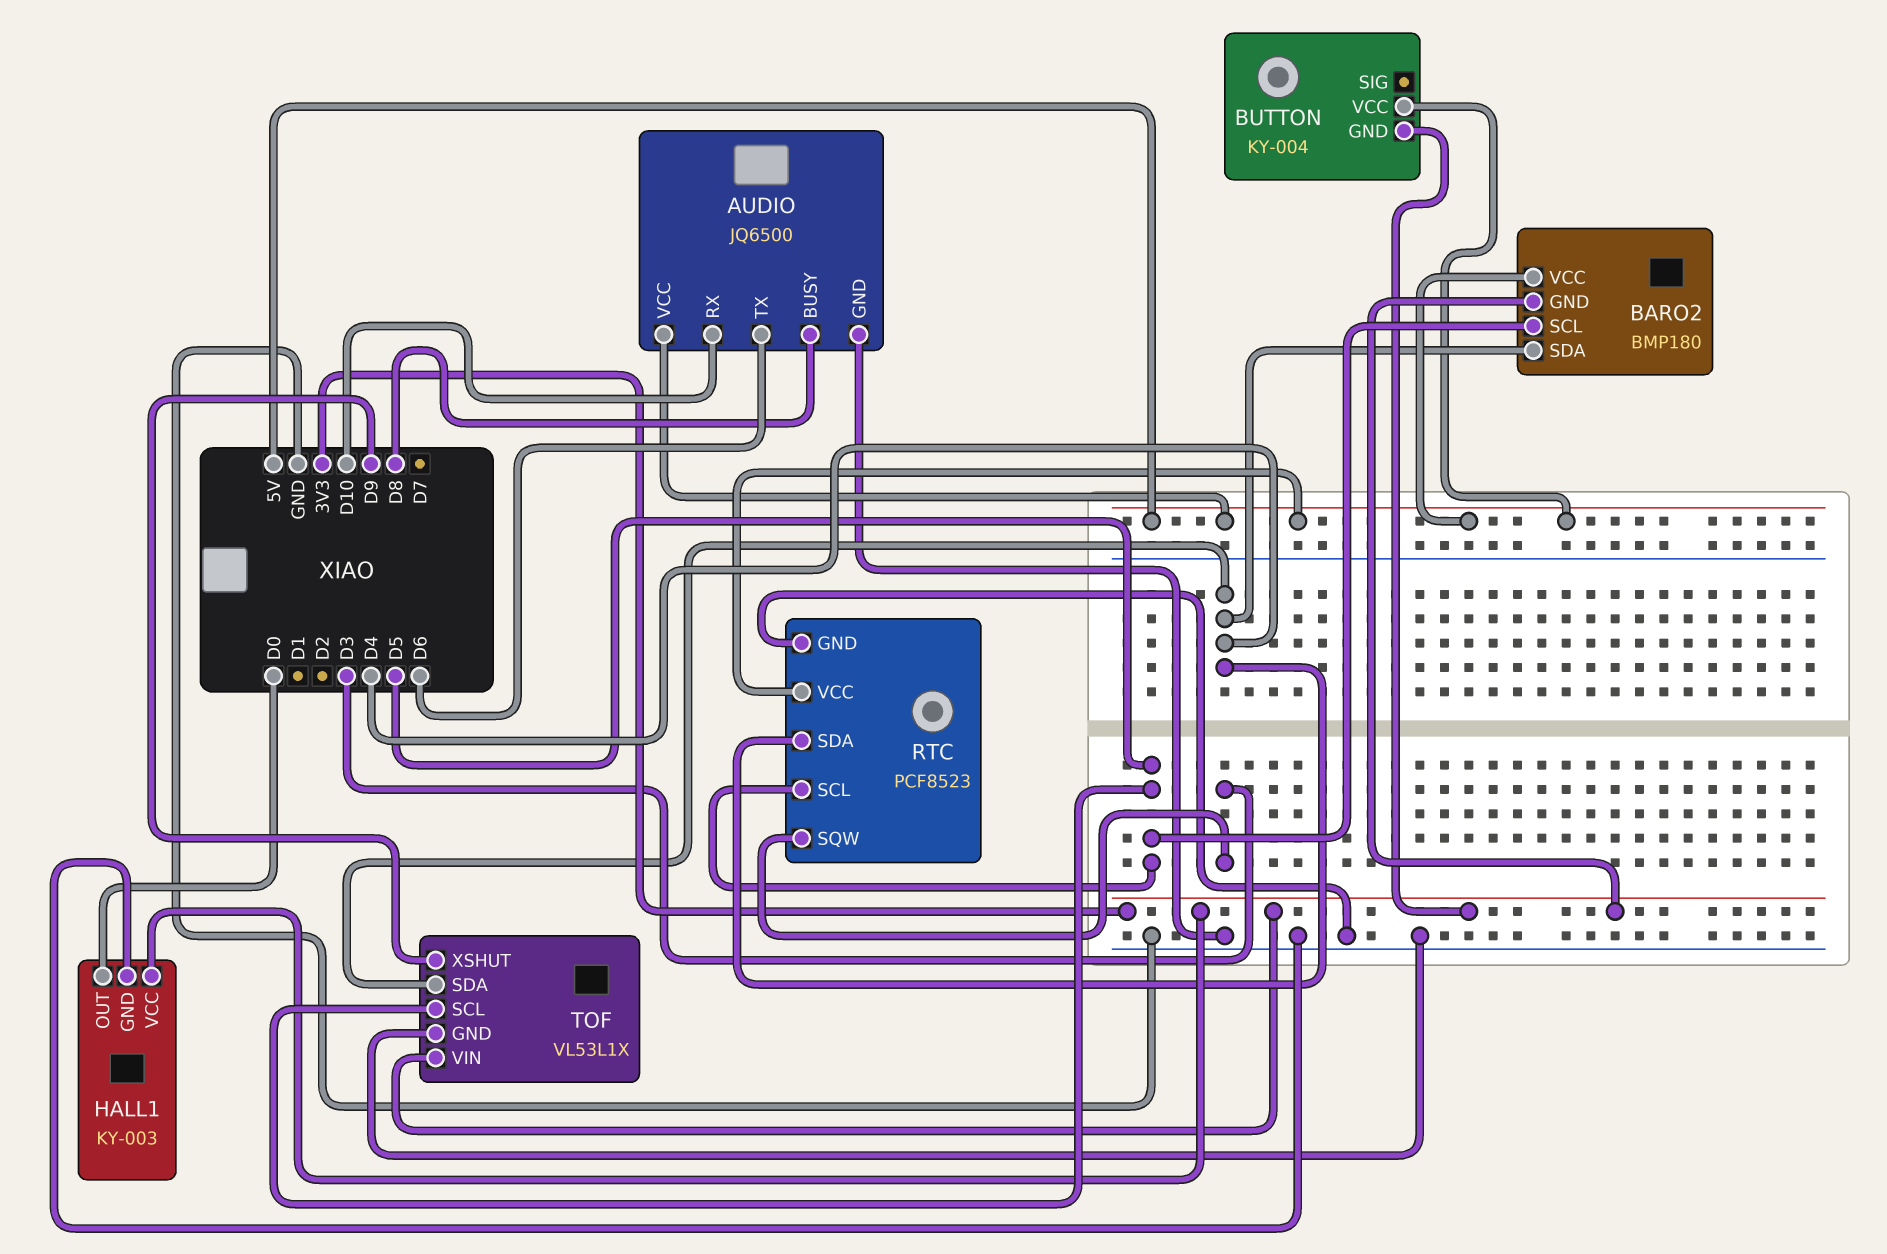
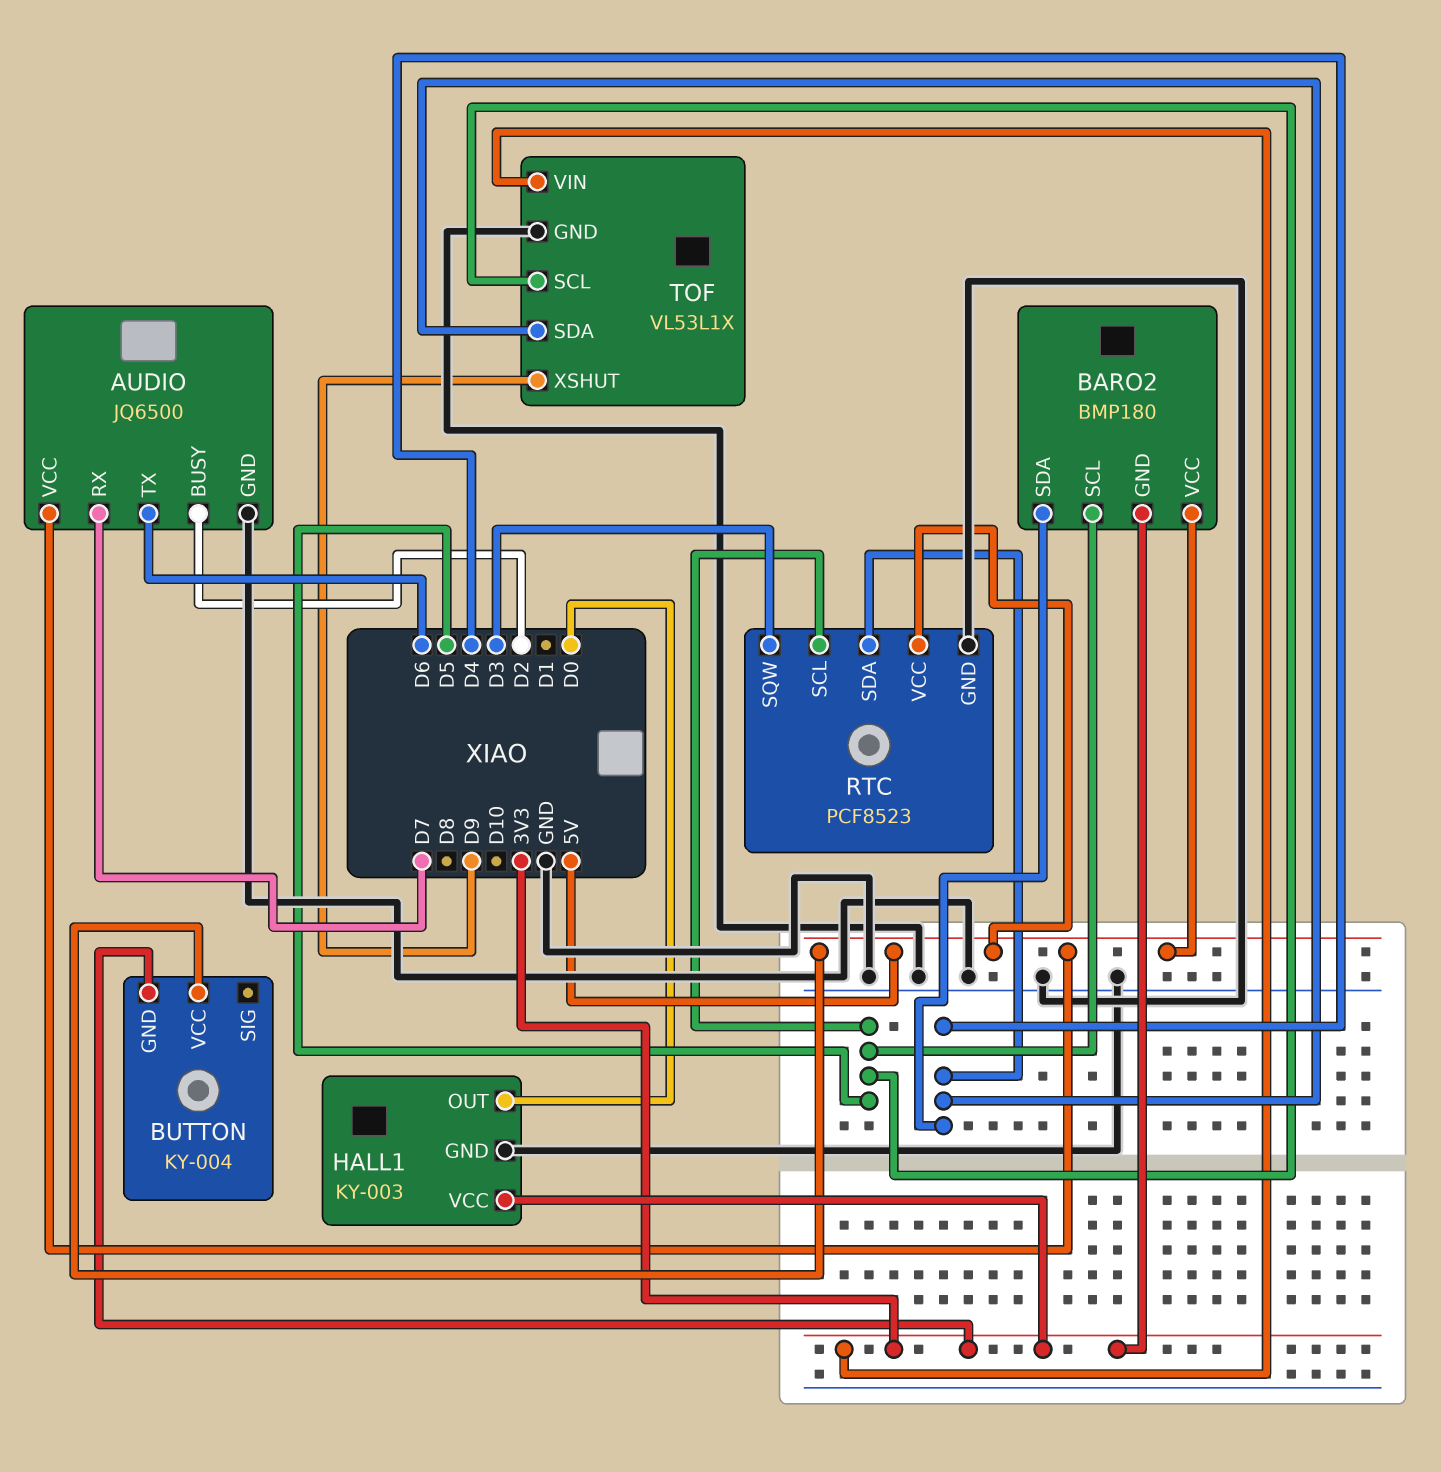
AUDIO pin BUSY: D8 -> D2
AUDIO pin RX: D10 -> D7

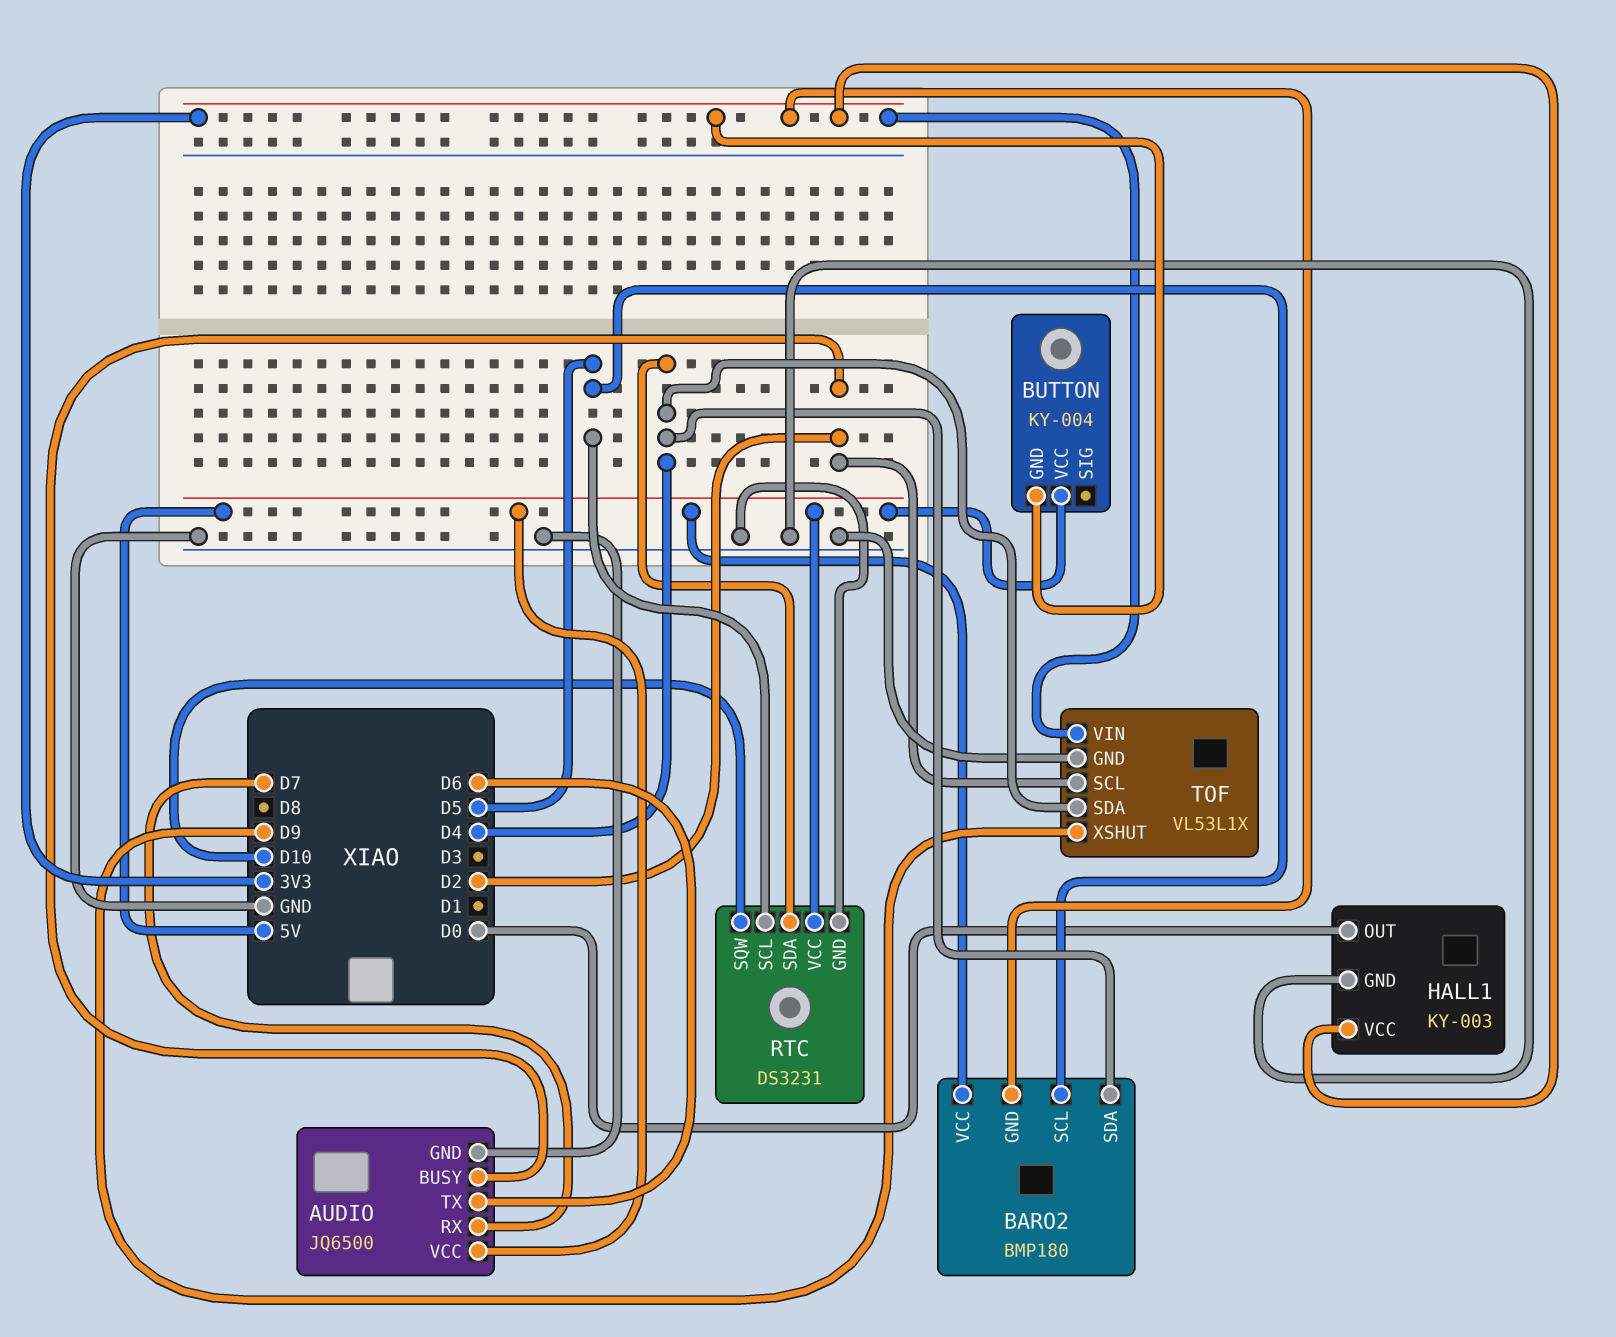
RTC: PCF8523 -> DS3231
RTC pin SQW: D3 -> D10
TOF pin SCL: D5 -> D2

